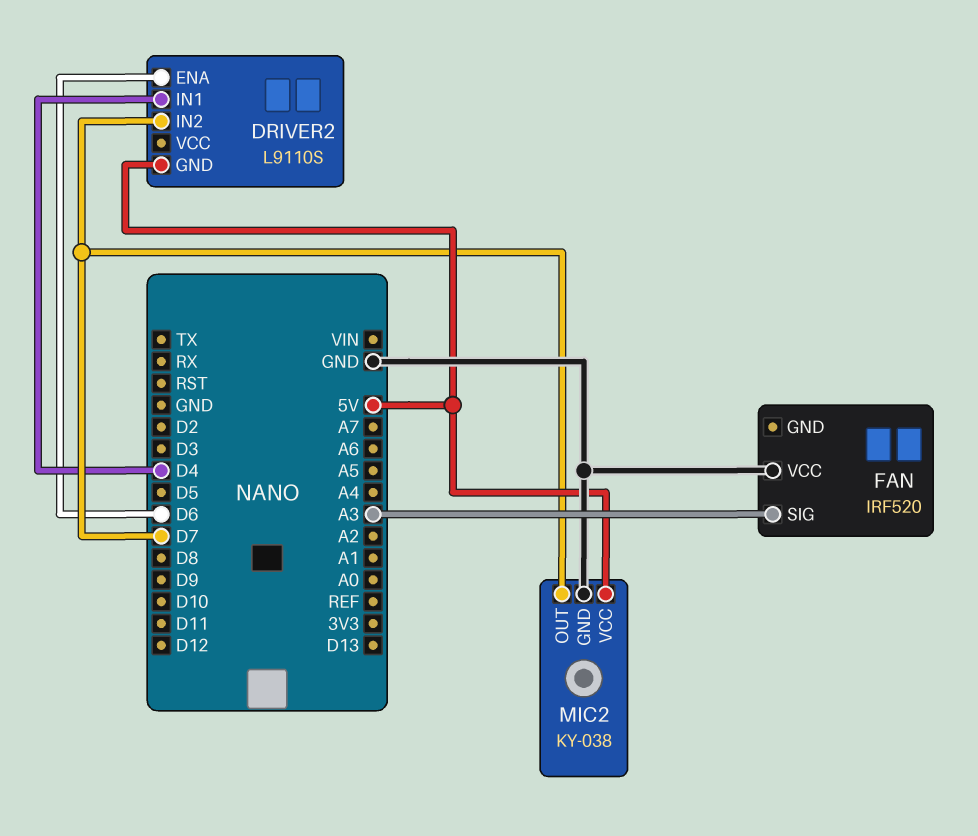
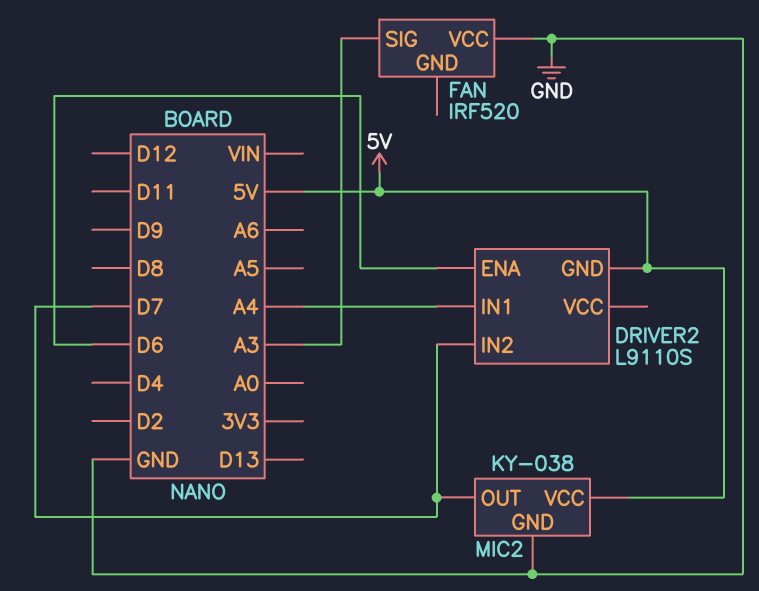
DRIVER2 pin IN1: D4 -> A4

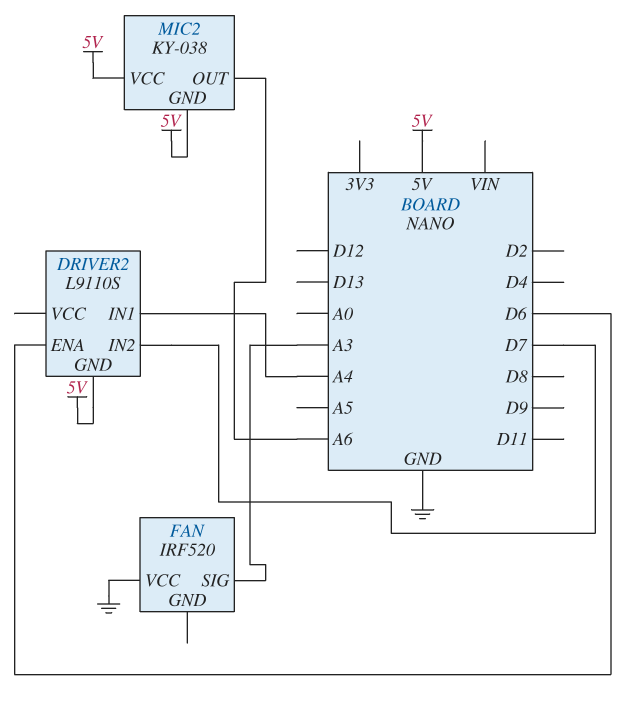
MIC2 pin GND: GND -> 5V
MIC2 pin OUT: D7 -> A6

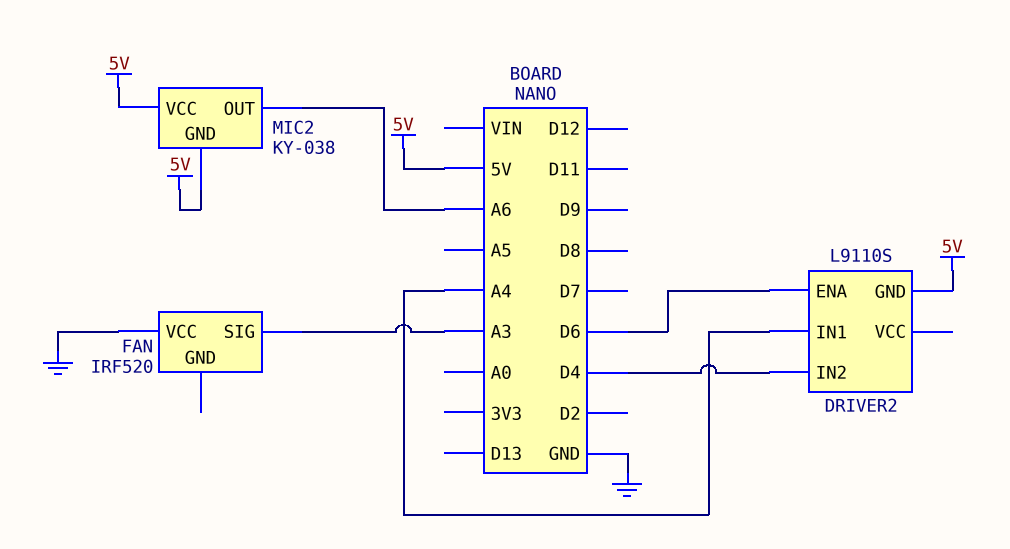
DRIVER2 pin IN2: D7 -> D4

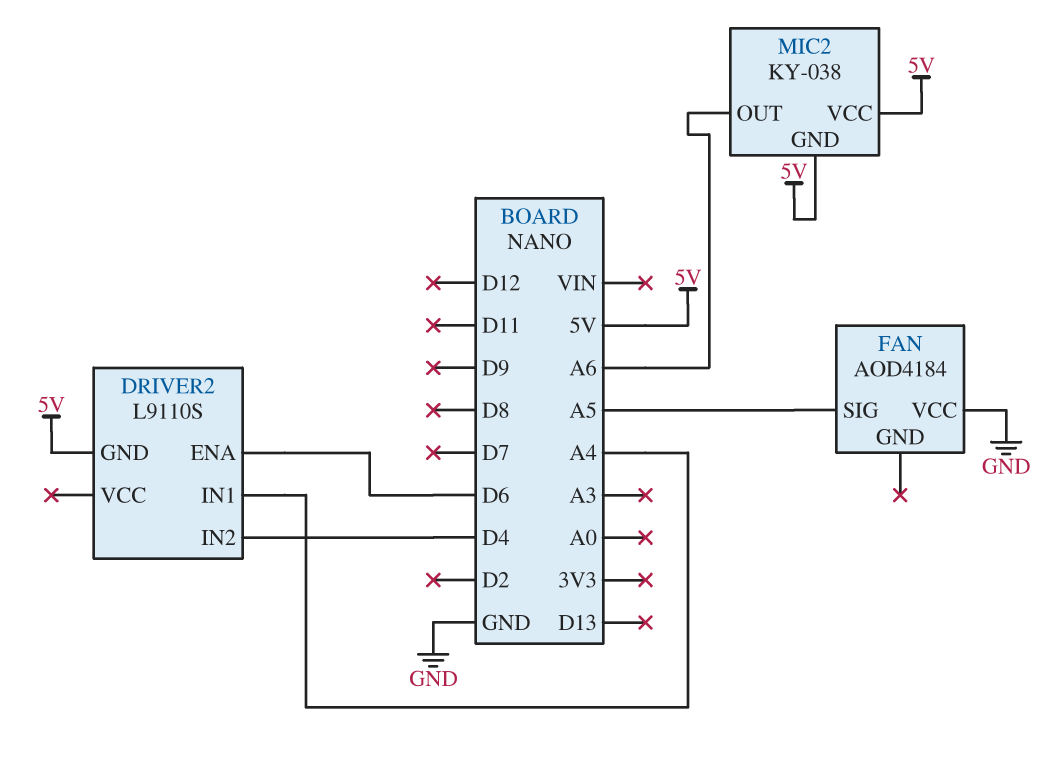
FAN: IRF520 -> AOD4184
FAN pin SIG: A3 -> A5

